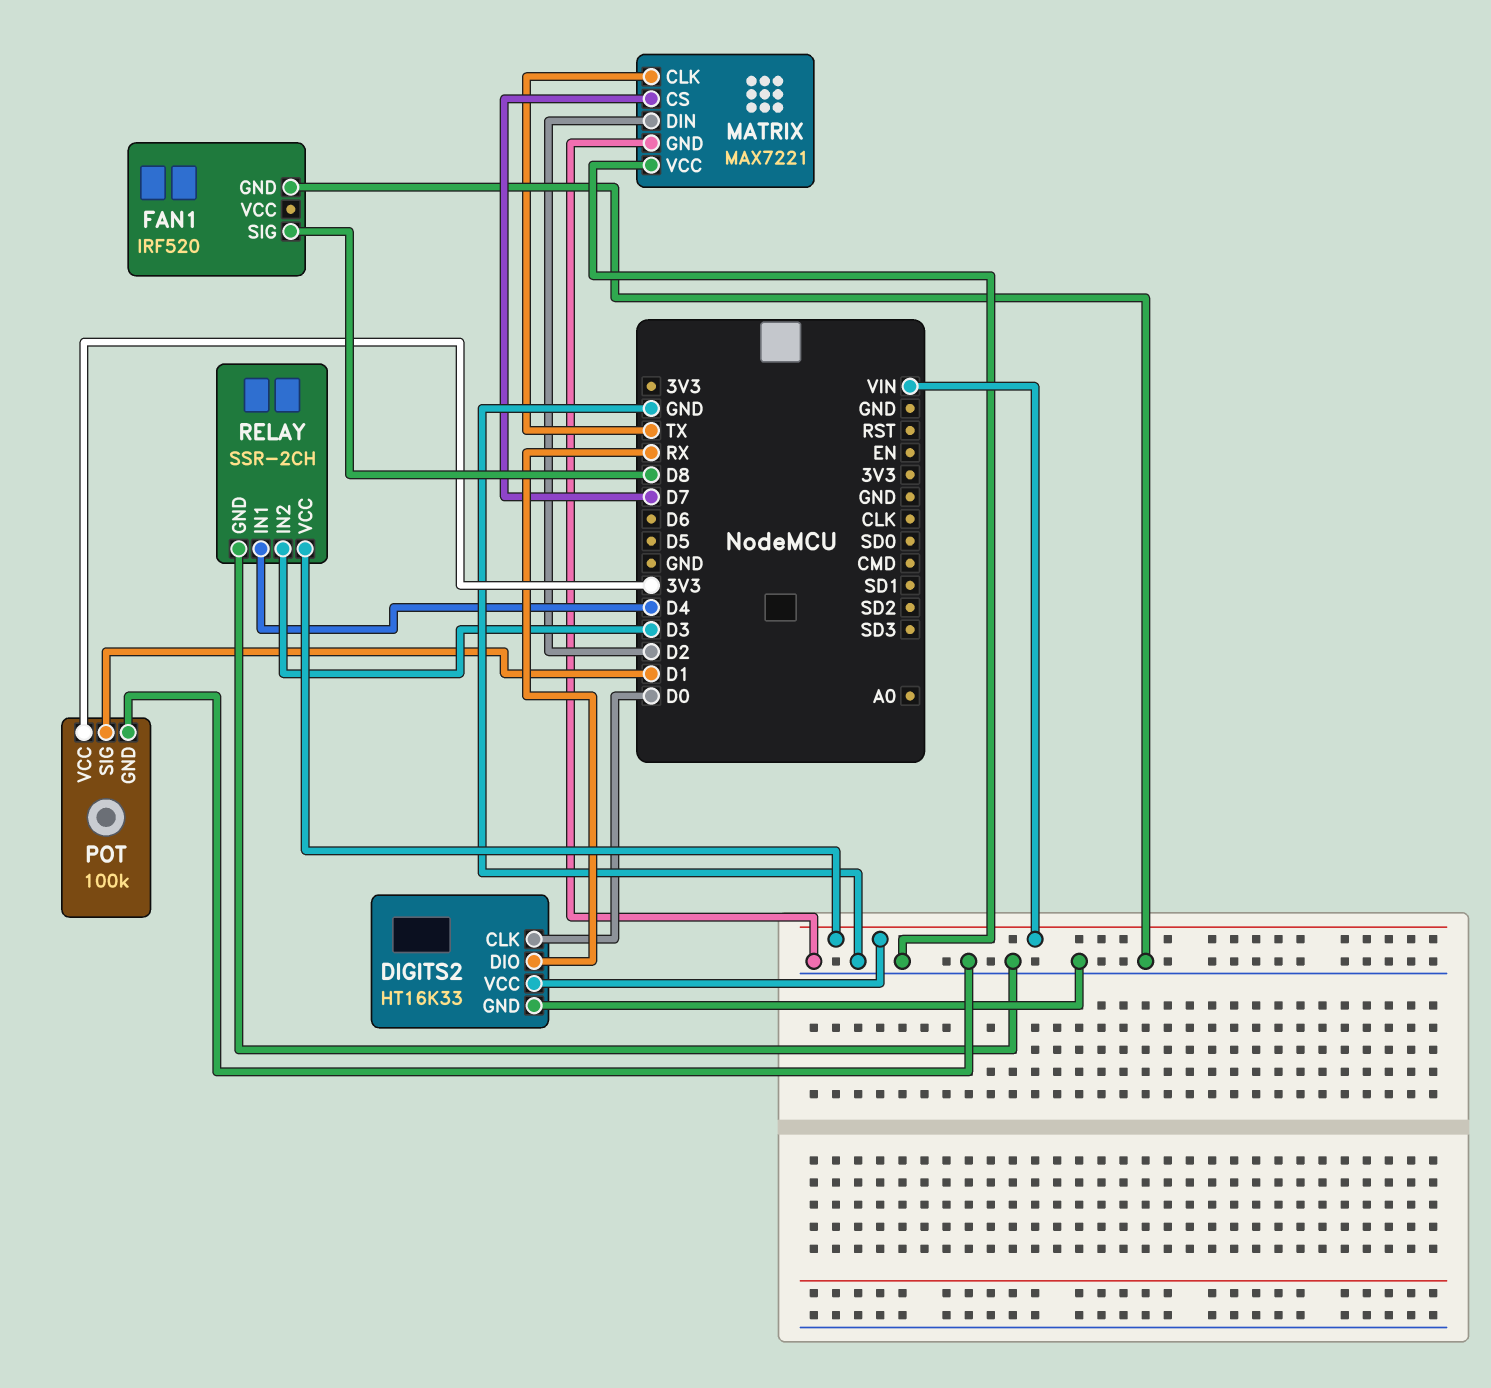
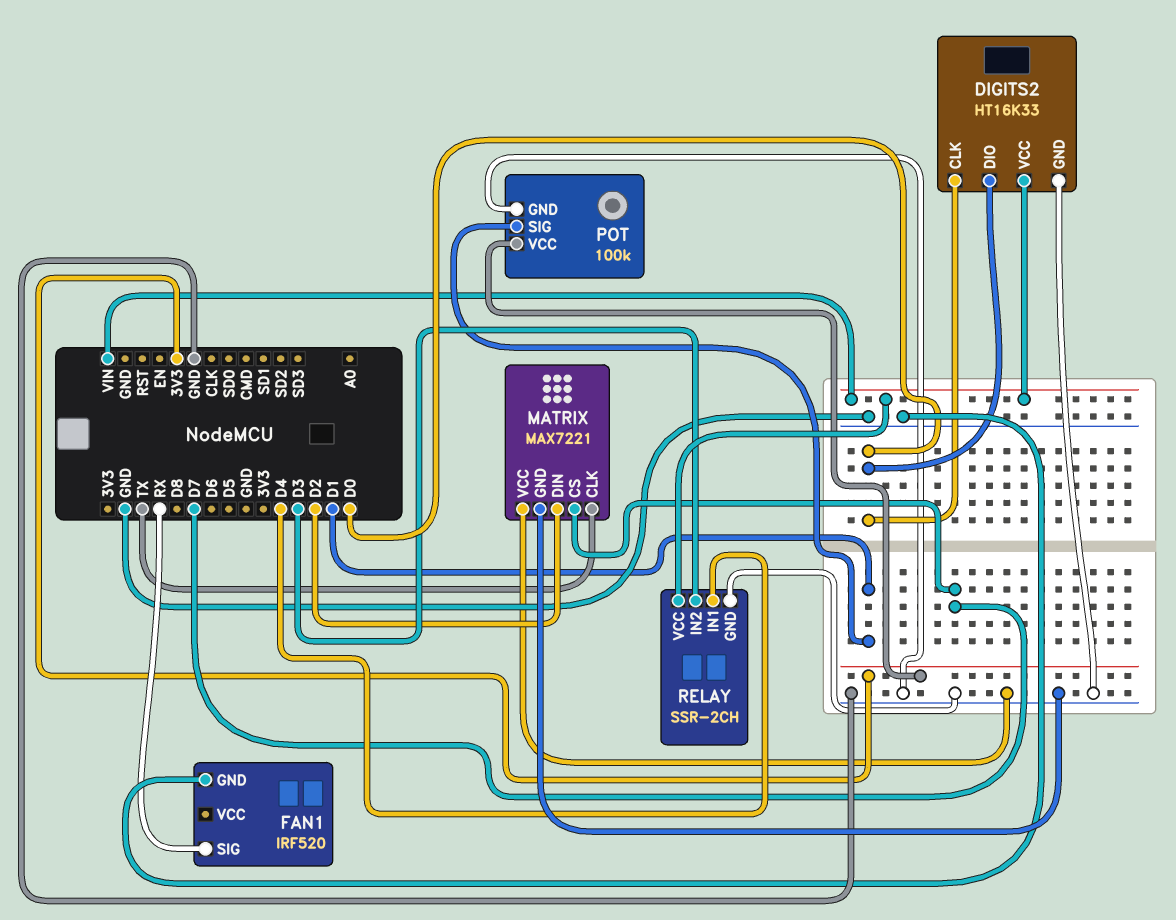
DIGITS2 pin DIO: RX -> D0
FAN1 pin SIG: D8 -> RX

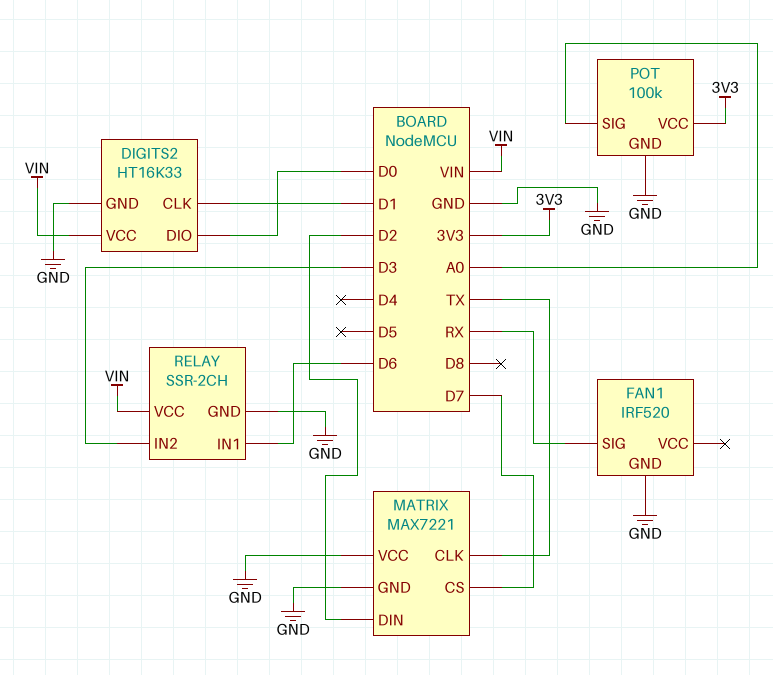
DIGITS2 pin CLK: D0 -> D1
POT pin SIG: D1 -> A0
RELAY pin IN1: D4 -> D6

